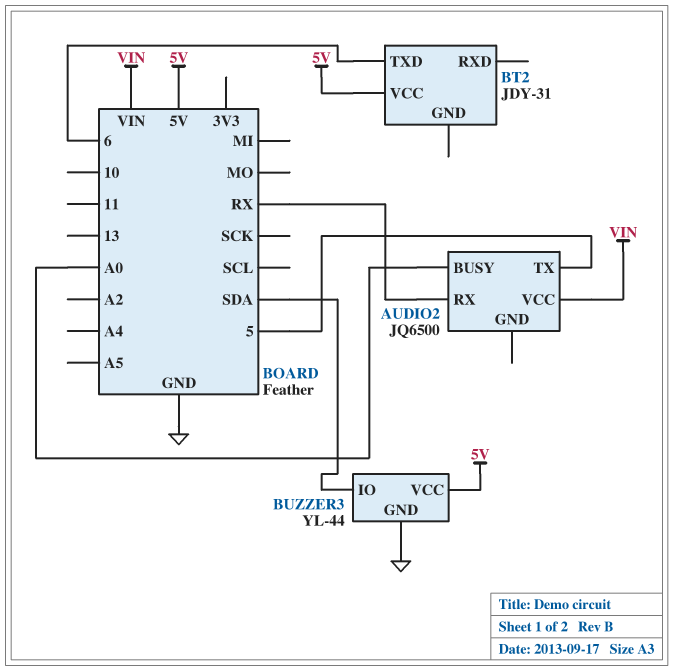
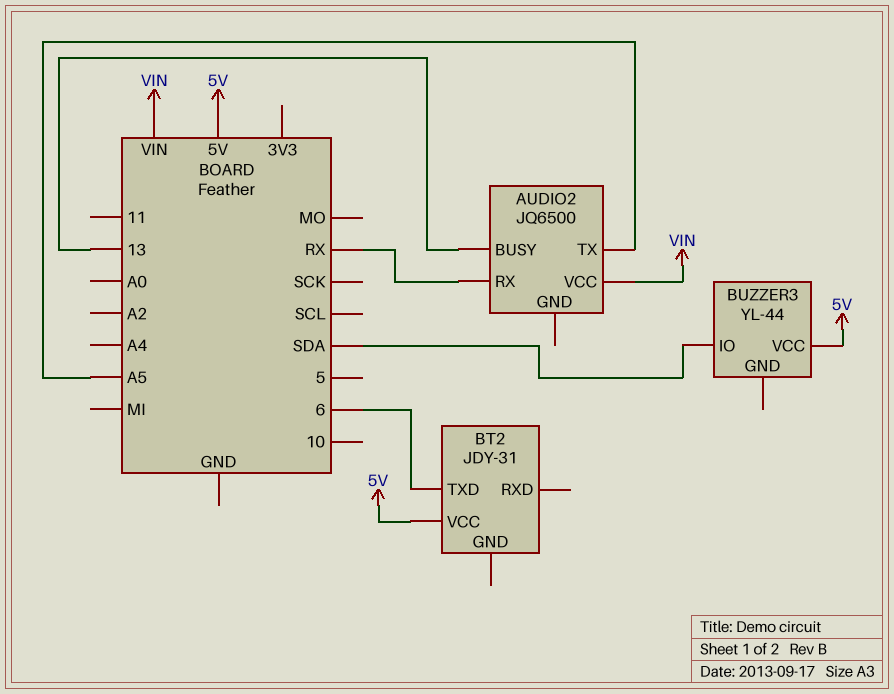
AUDIO2 pin BUSY: A0 -> 13
AUDIO2 pin TX: 5 -> A5
BUZZER3 pin GND: GND -> none

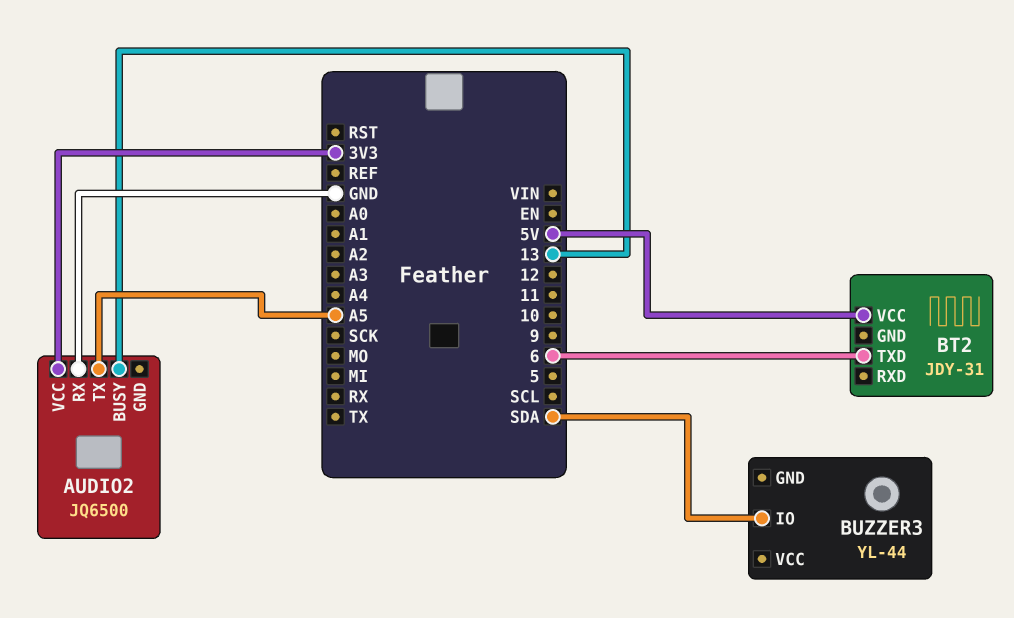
AUDIO2 pin RX: RX -> GND
AUDIO2 pin VCC: VIN -> 3V3
BUZZER3 pin VCC: 5V -> none

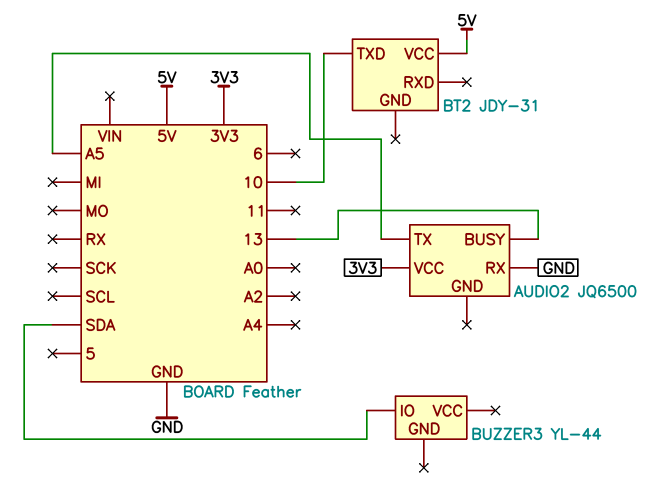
BT2 pin TXD: 6 -> 10

